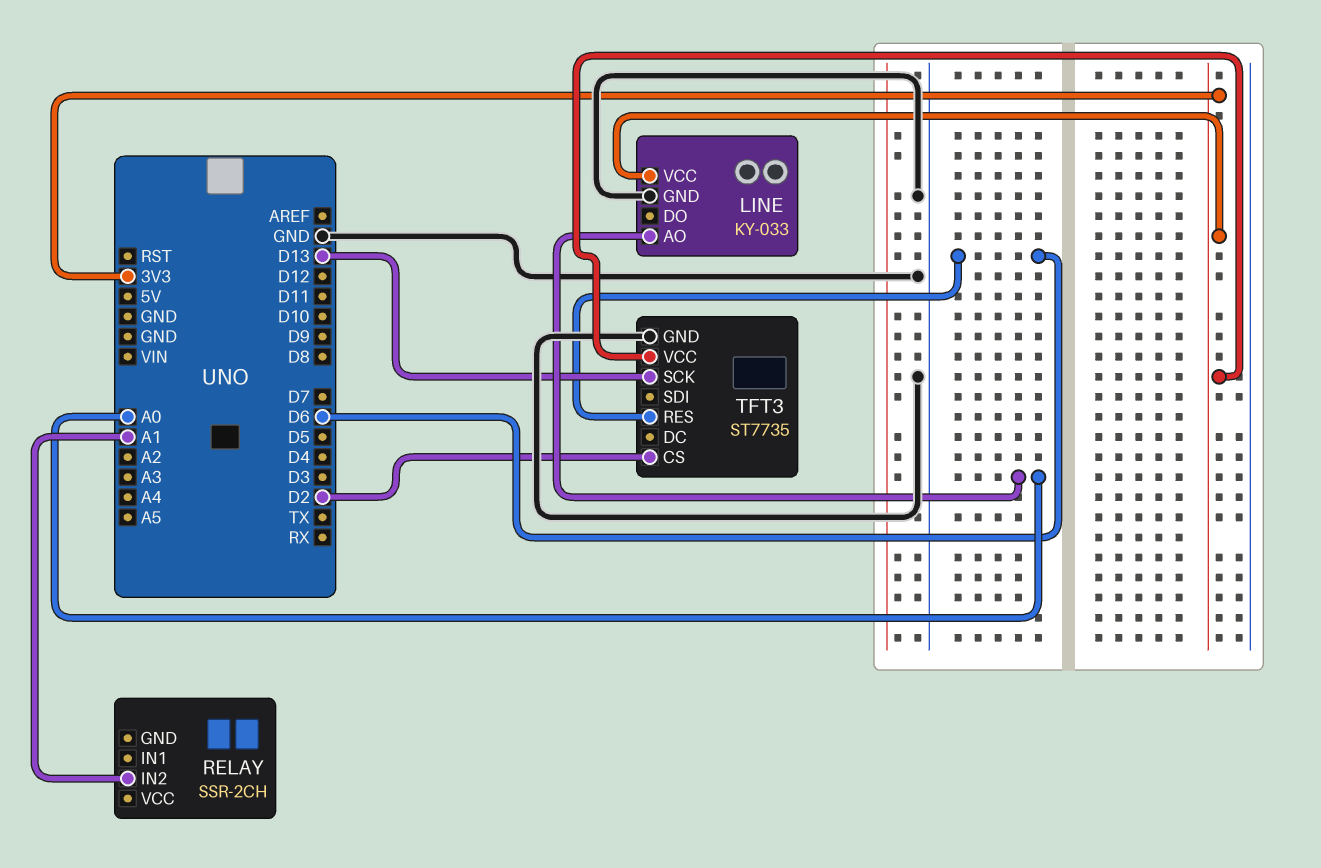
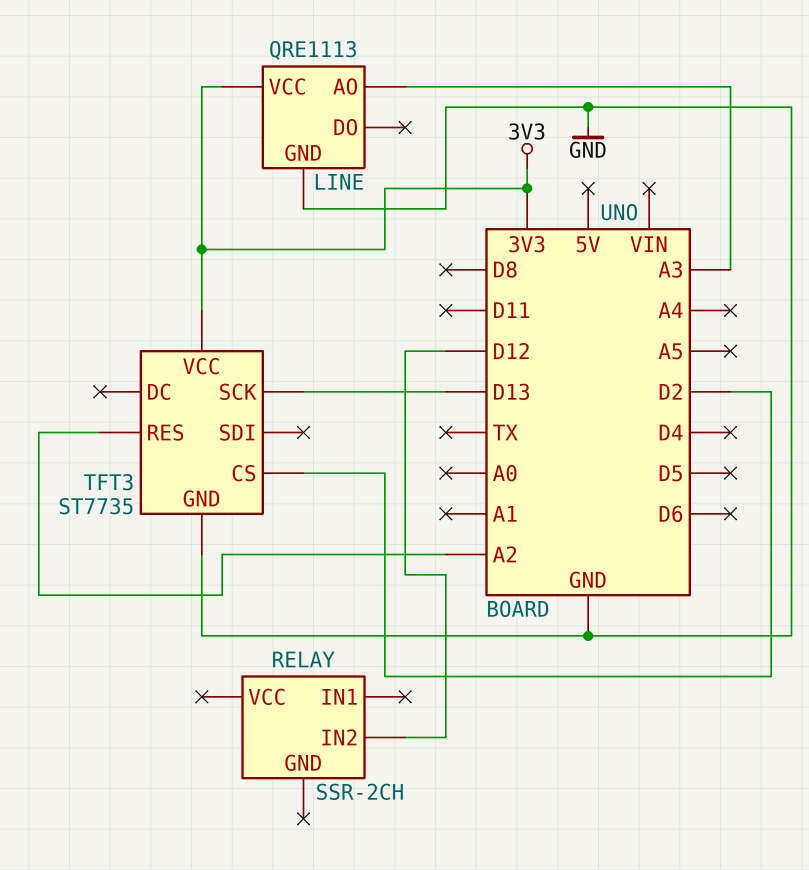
LINE: KY-033 -> QRE1113
LINE pin AO: A0 -> A3
RELAY pin IN2: A1 -> D12
TFT3 pin RES: D6 -> A2

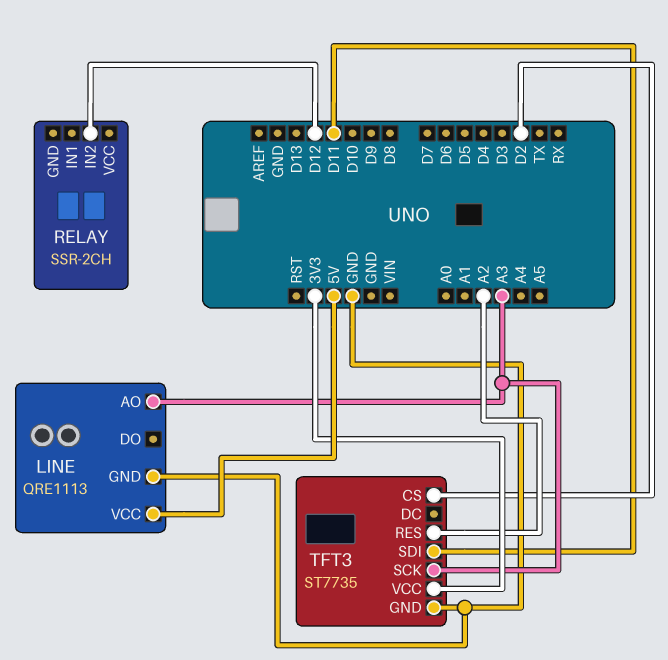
LINE pin VCC: 3V3 -> 5V
TFT3 pin SCK: D13 -> A3
TFT3 pin SDI: none -> D11

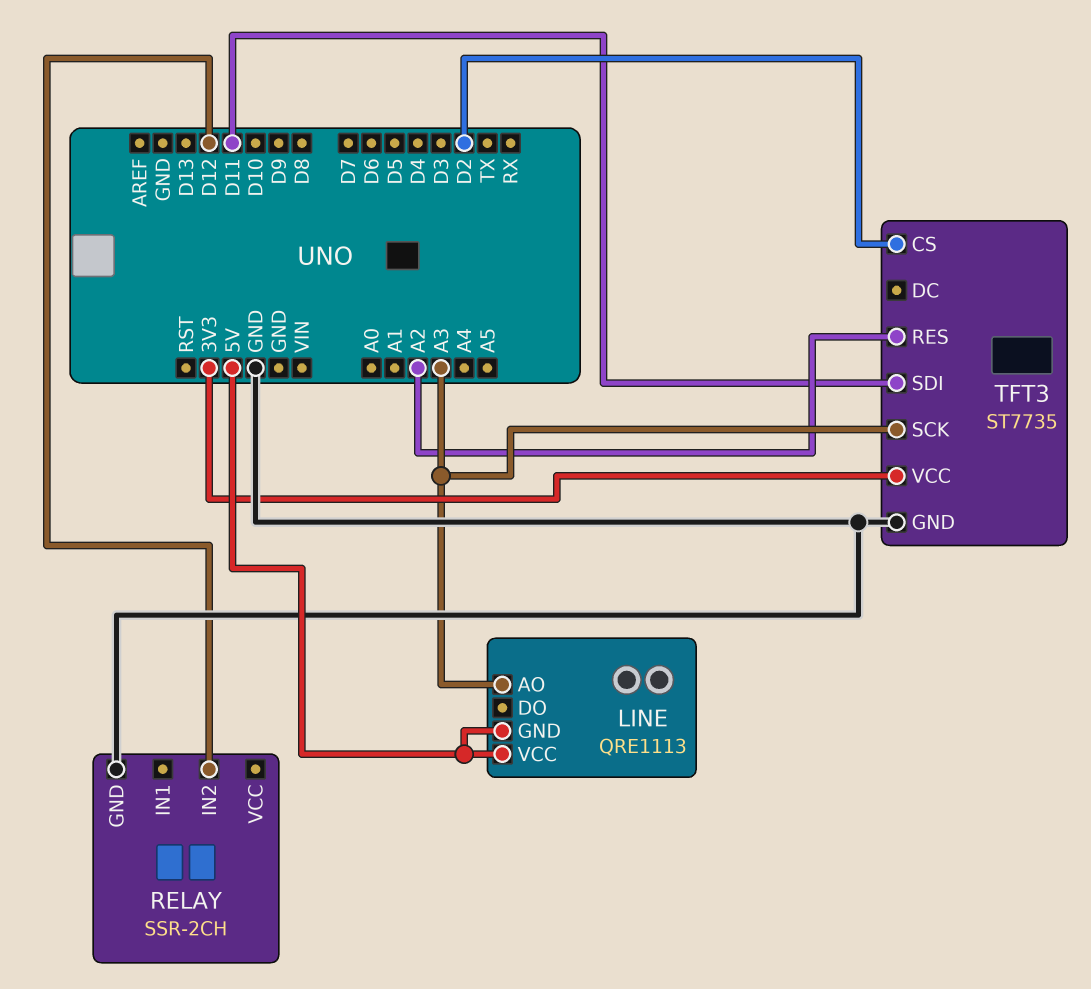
LINE pin GND: GND -> 5V
RELAY pin GND: none -> GND

